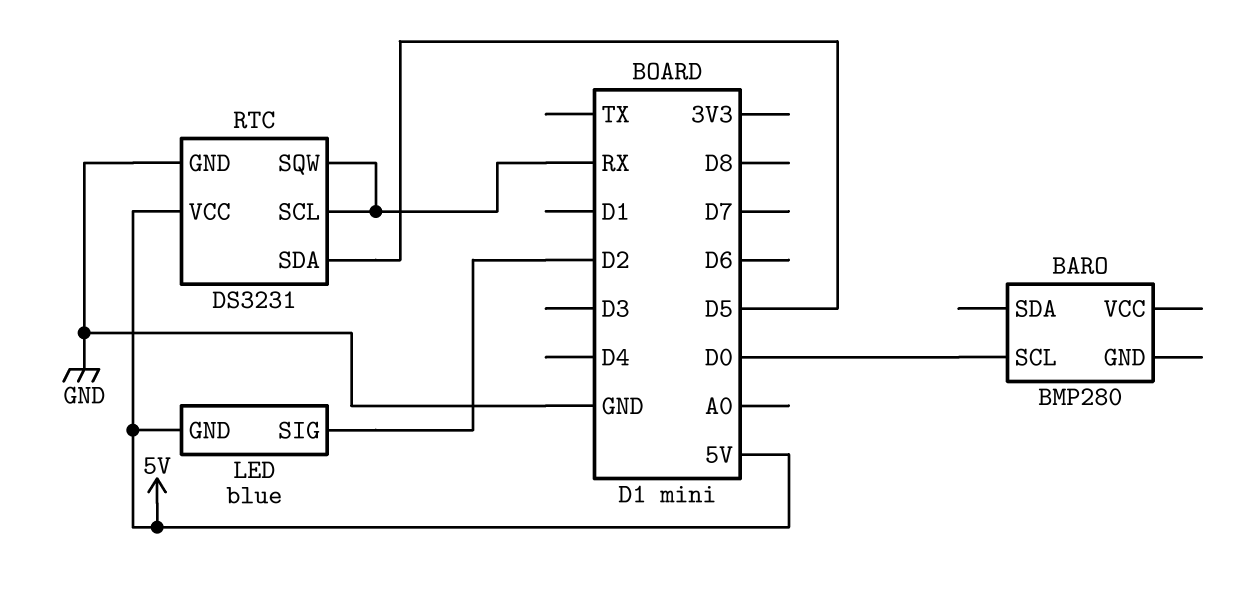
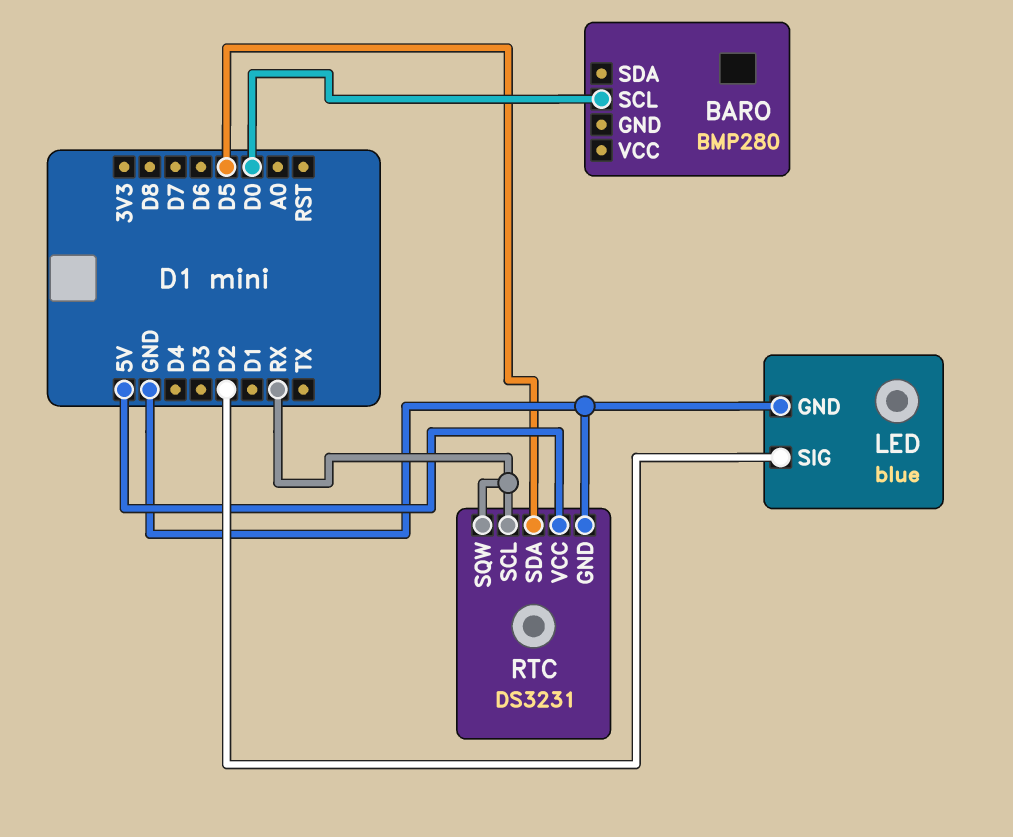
LED pin GND: 5V -> GND

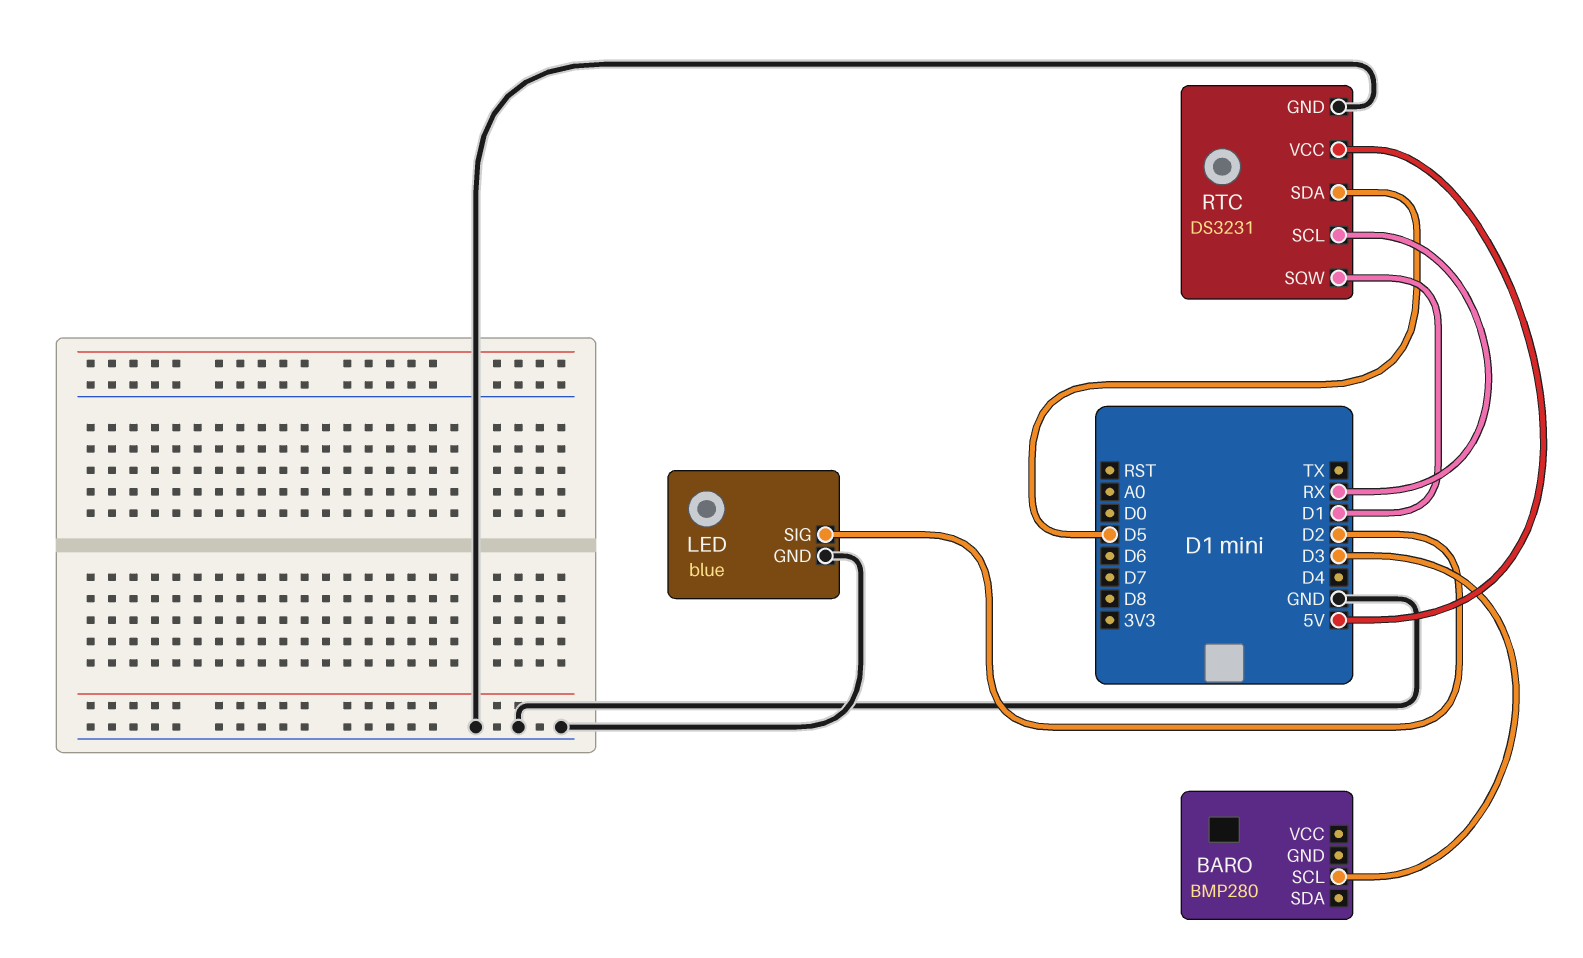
BARO pin SCL: D0 -> D3
RTC pin SQW: RX -> D1

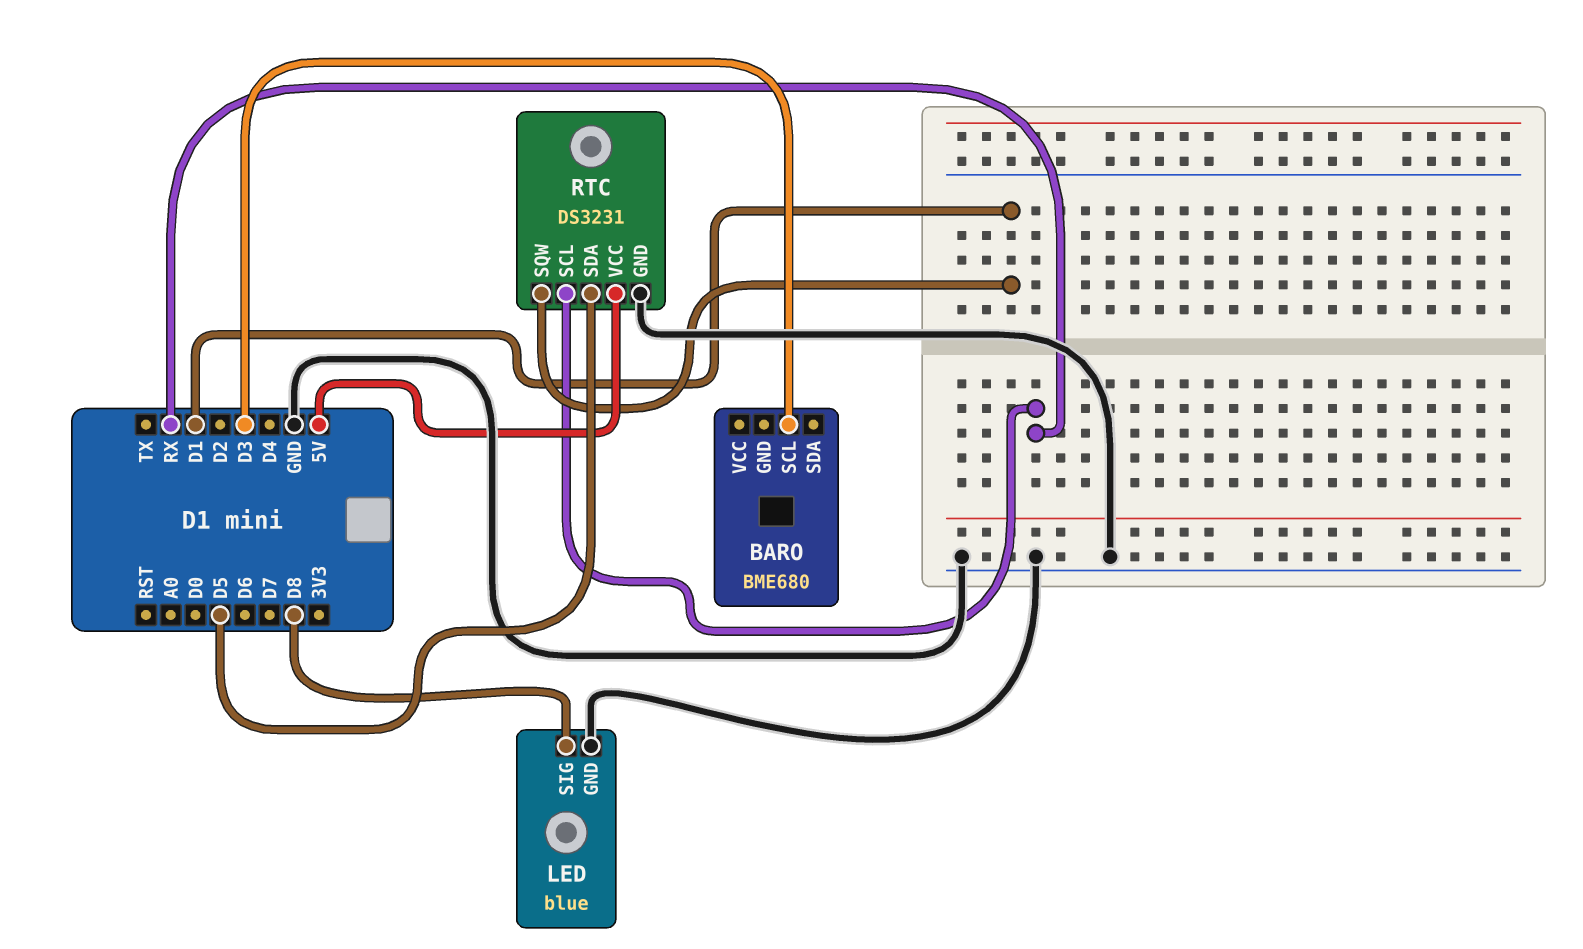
BARO: BMP280 -> BME680
LED pin SIG: D2 -> D8

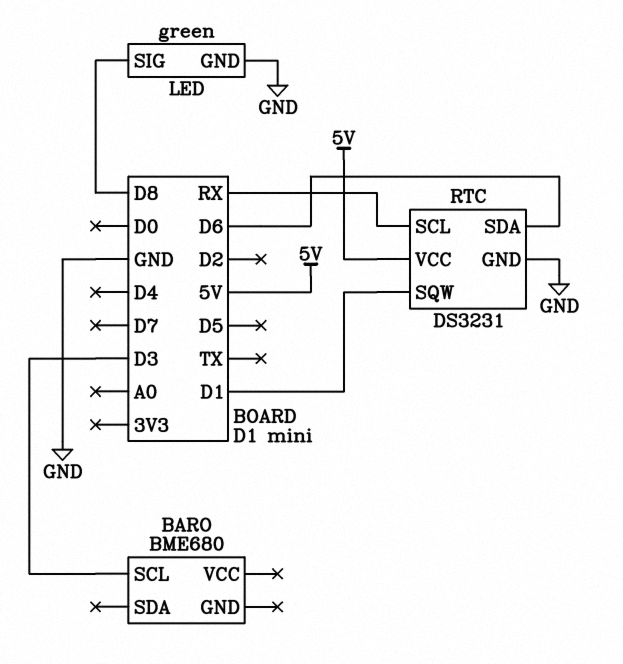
LED: blue -> green
RTC pin SDA: D5 -> D6

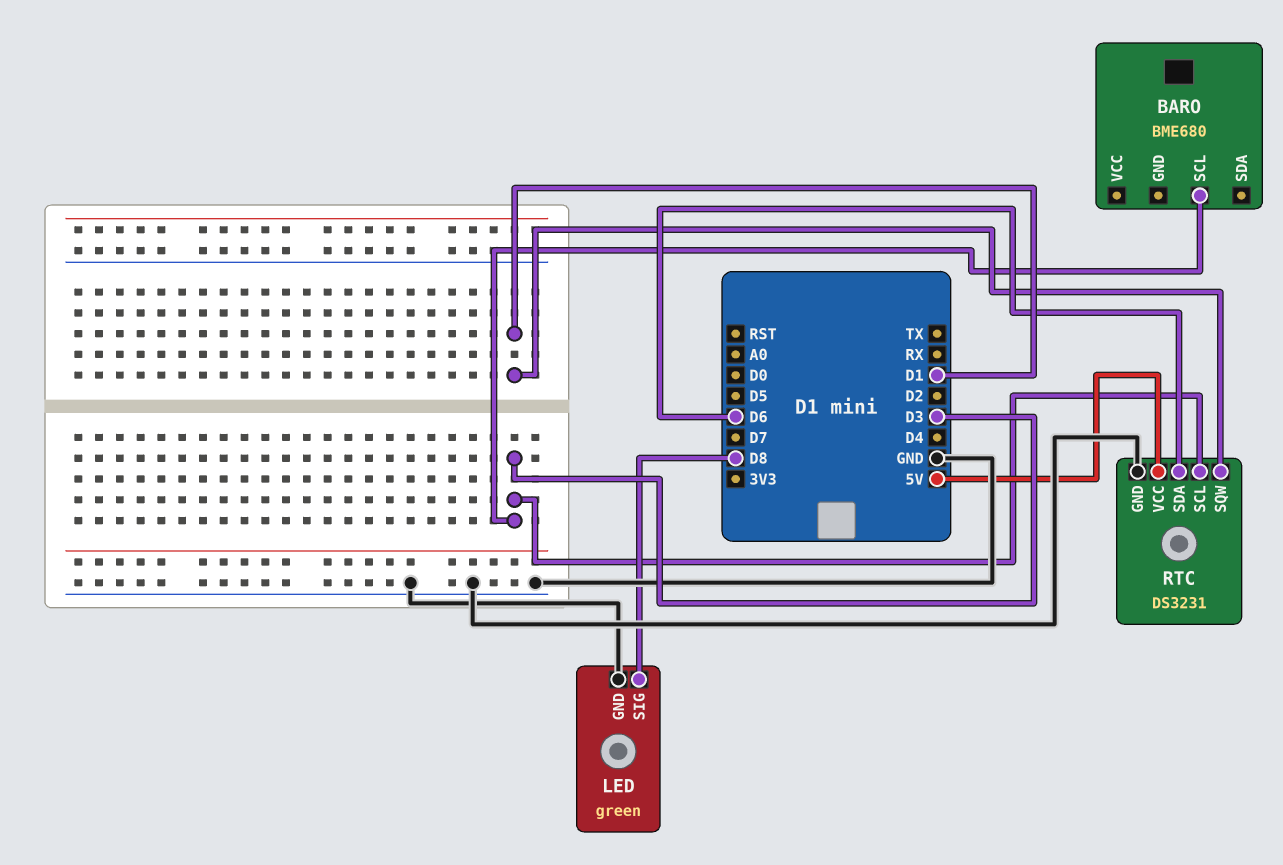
RTC pin SCL: RX -> D3

